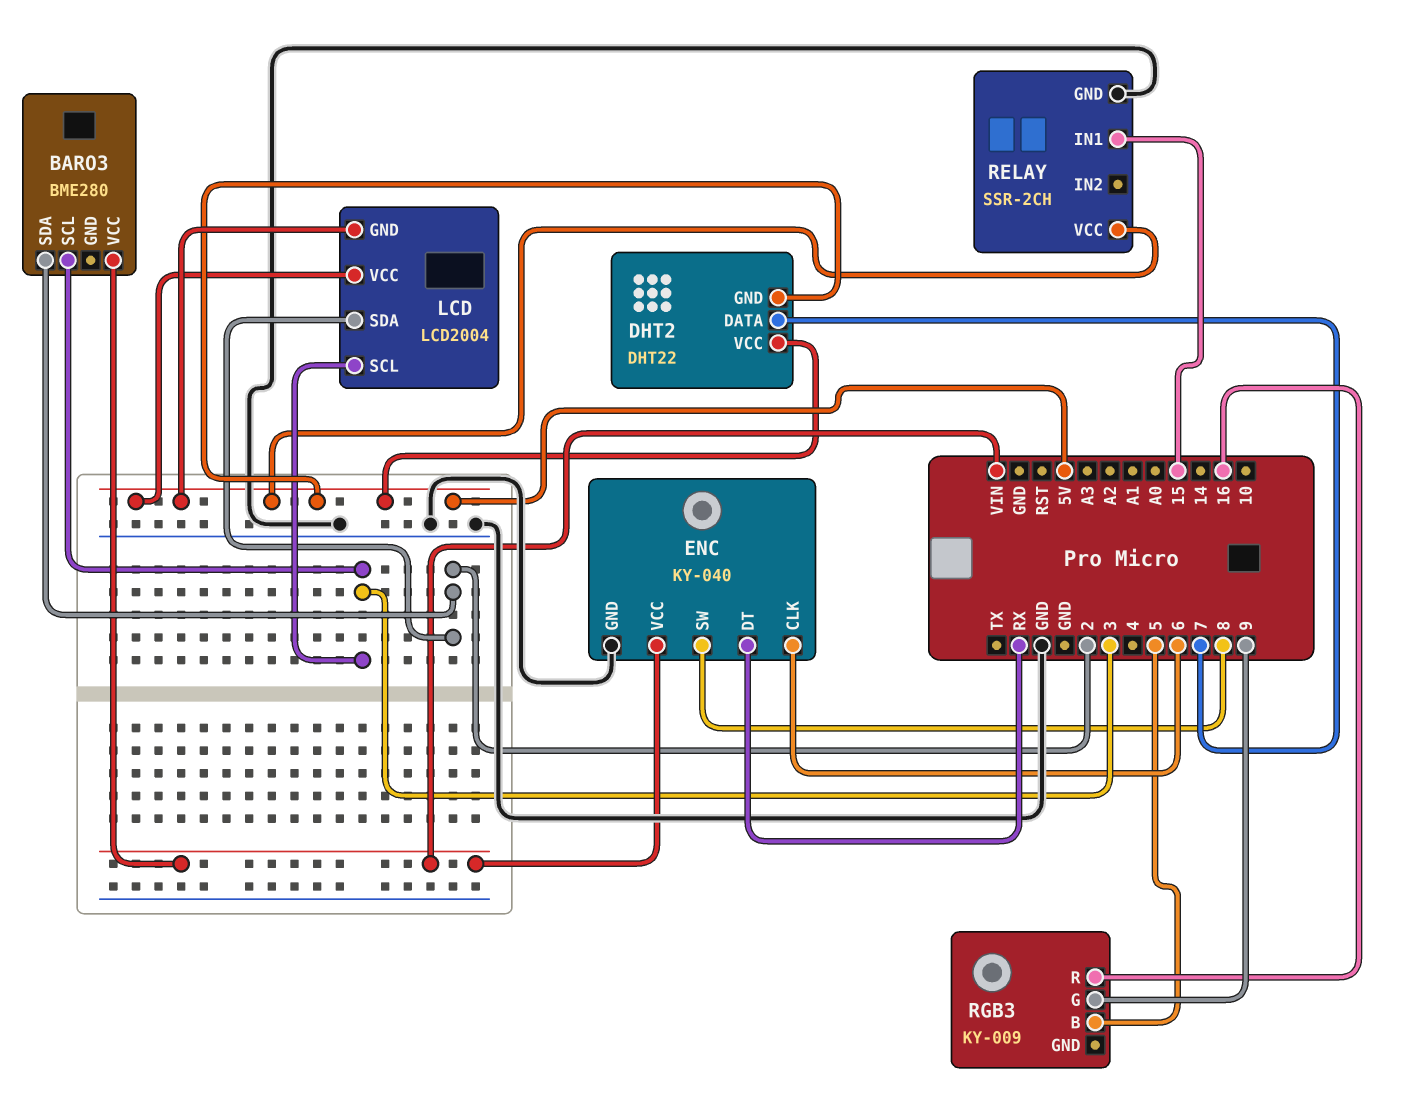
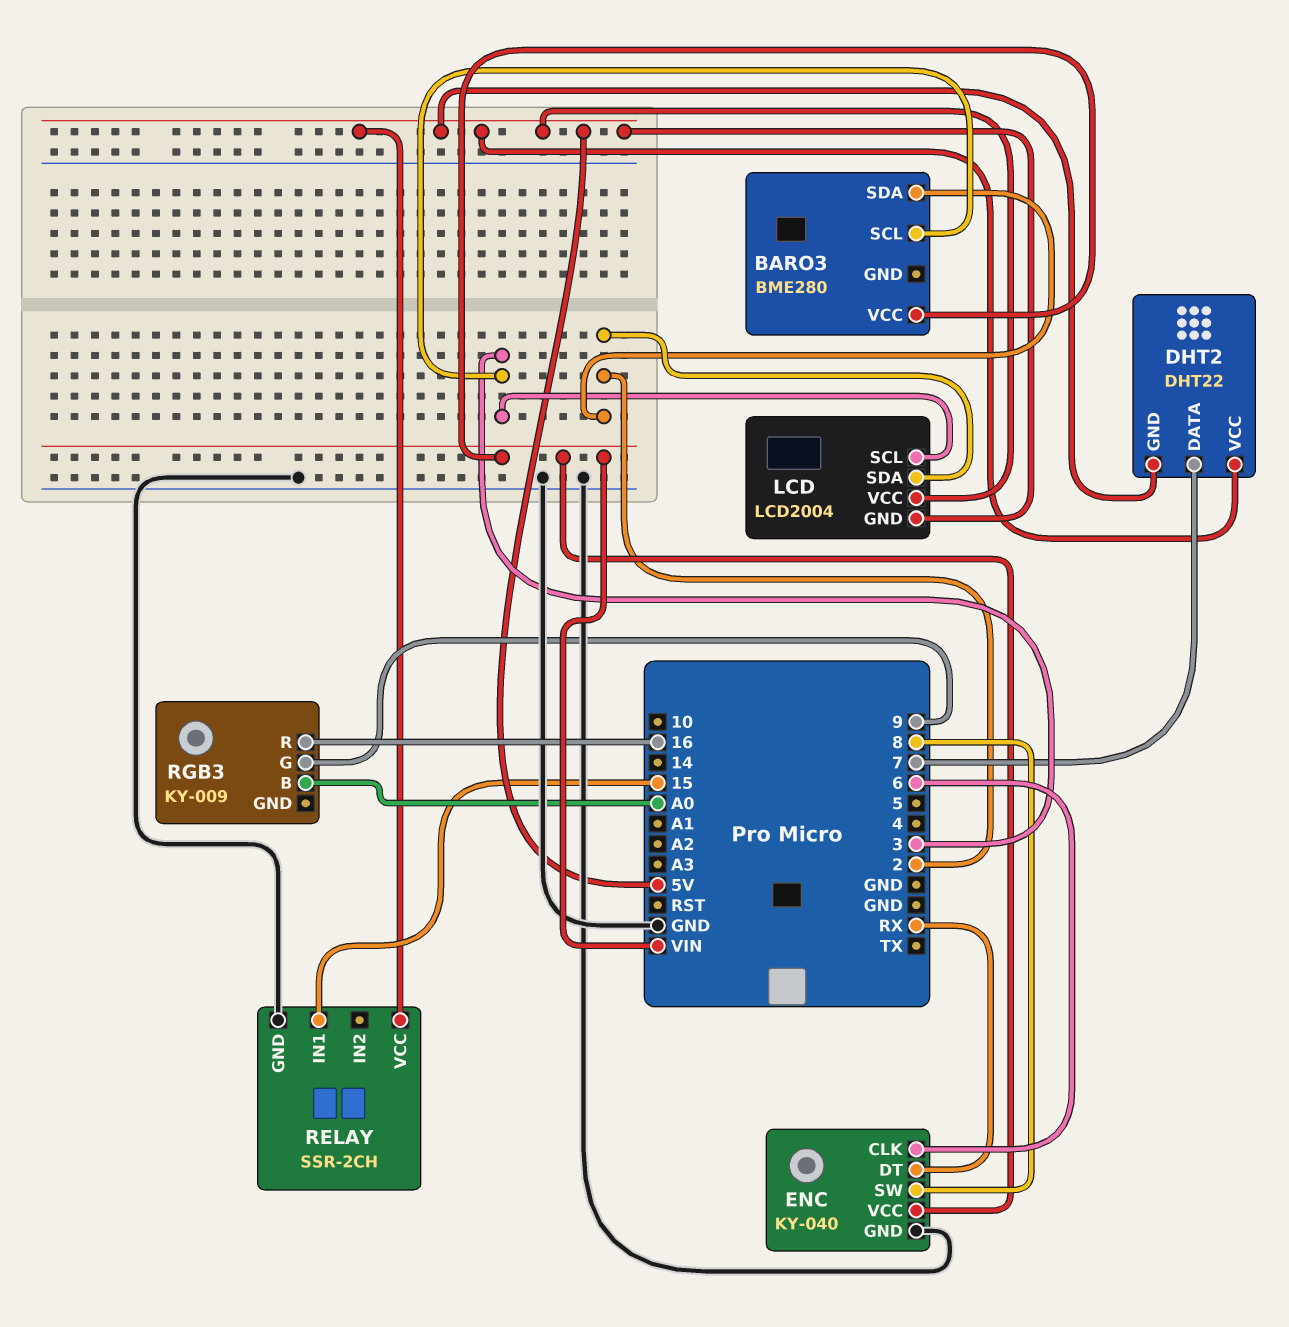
RGB3 pin B: 5 -> A0

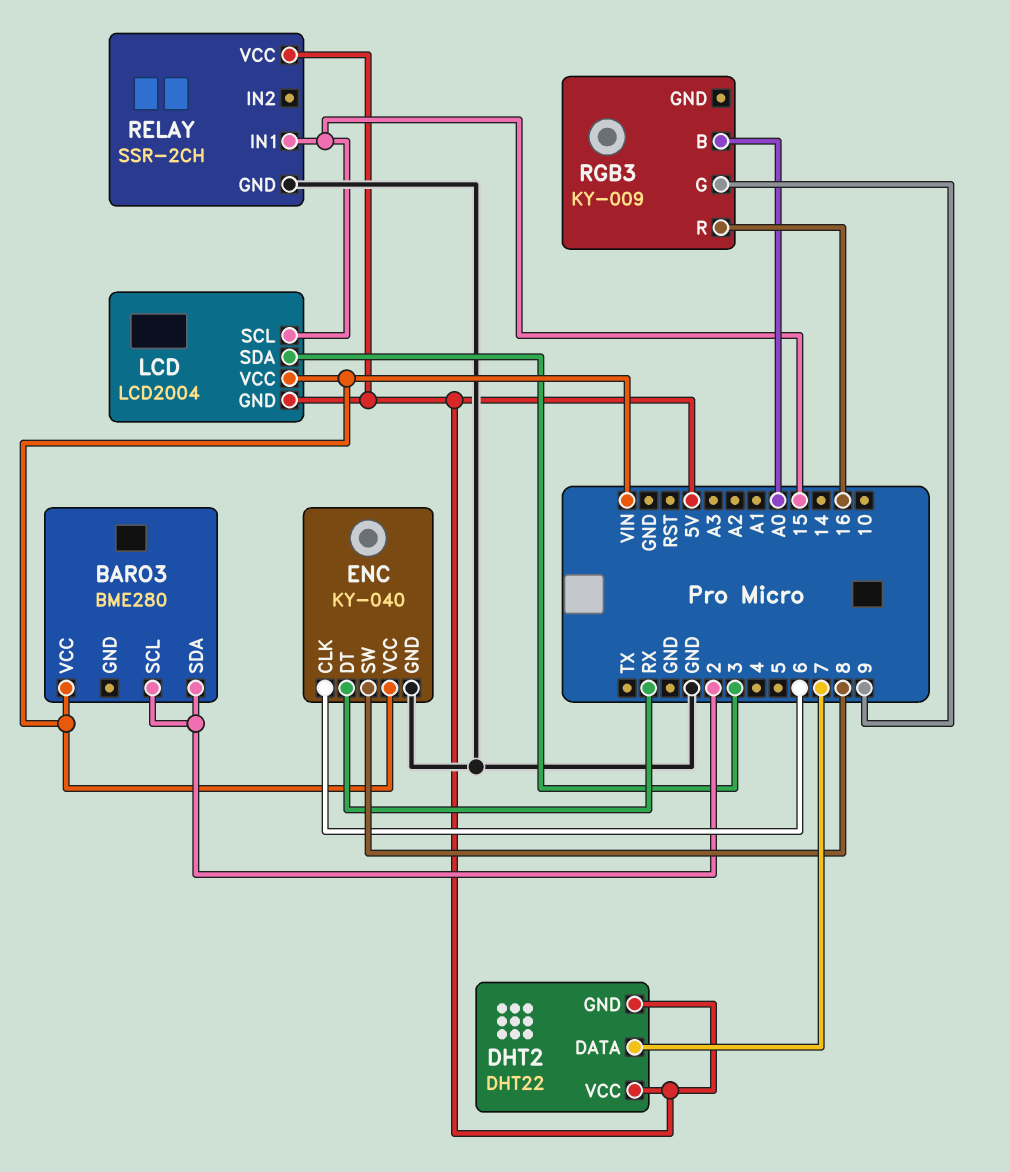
BARO3 pin SCL: 3 -> 2
LCD pin SCL: 3 -> 15
LCD pin SDA: 2 -> 3
LCD pin VCC: 5V -> VIN

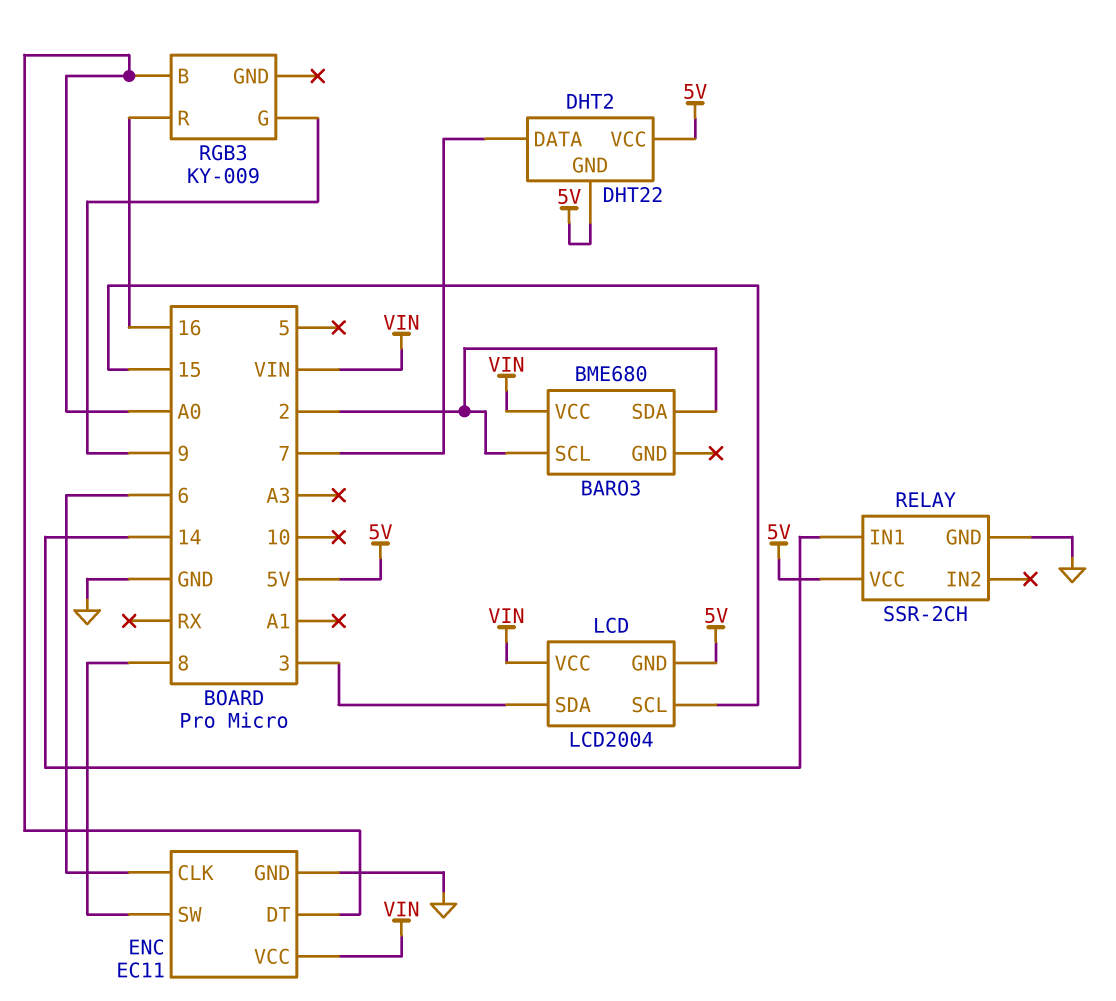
BARO3: BME280 -> BME680
ENC: KY-040 -> EC11
ENC pin DT: RX -> A0
RELAY pin IN1: 15 -> 14

